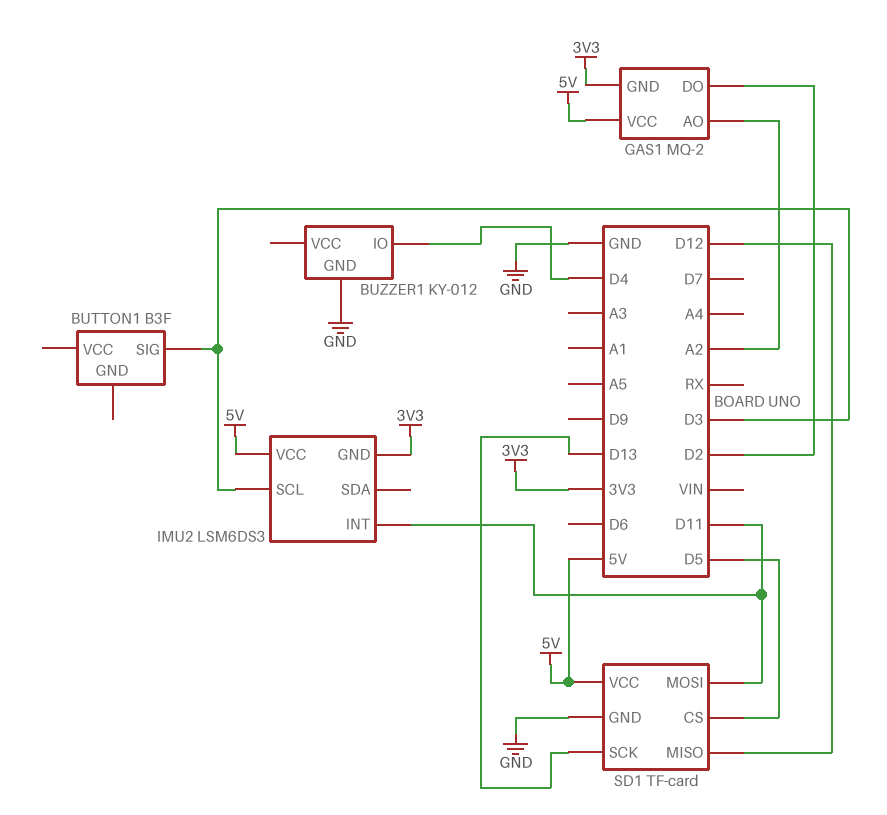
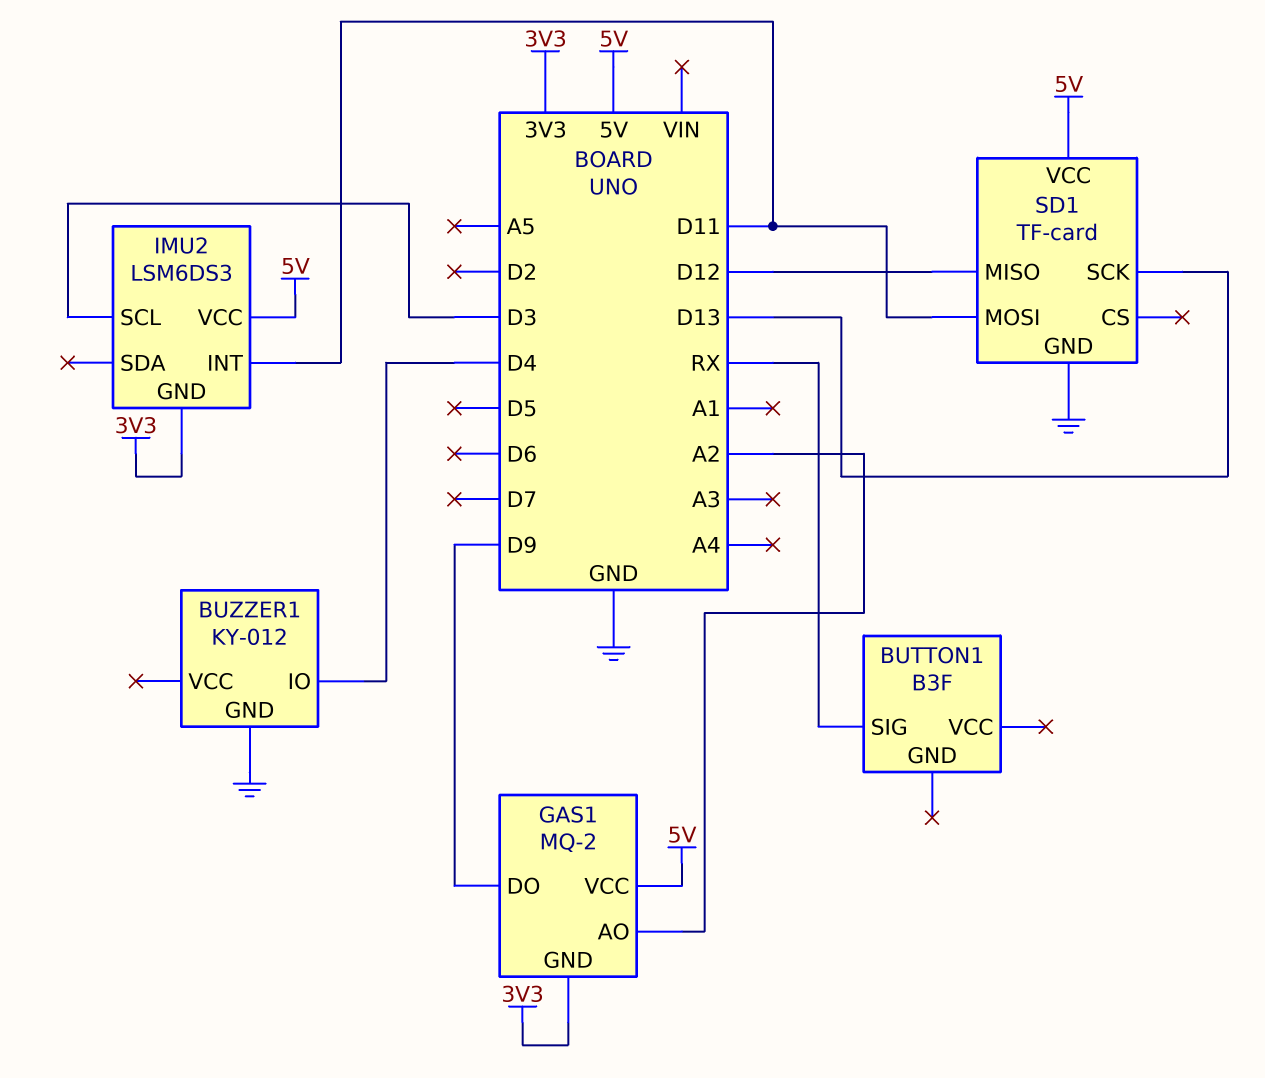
BUTTON1 pin SIG: D3 -> RX
GAS1 pin DO: D2 -> D9
SD1 pin CS: D5 -> none

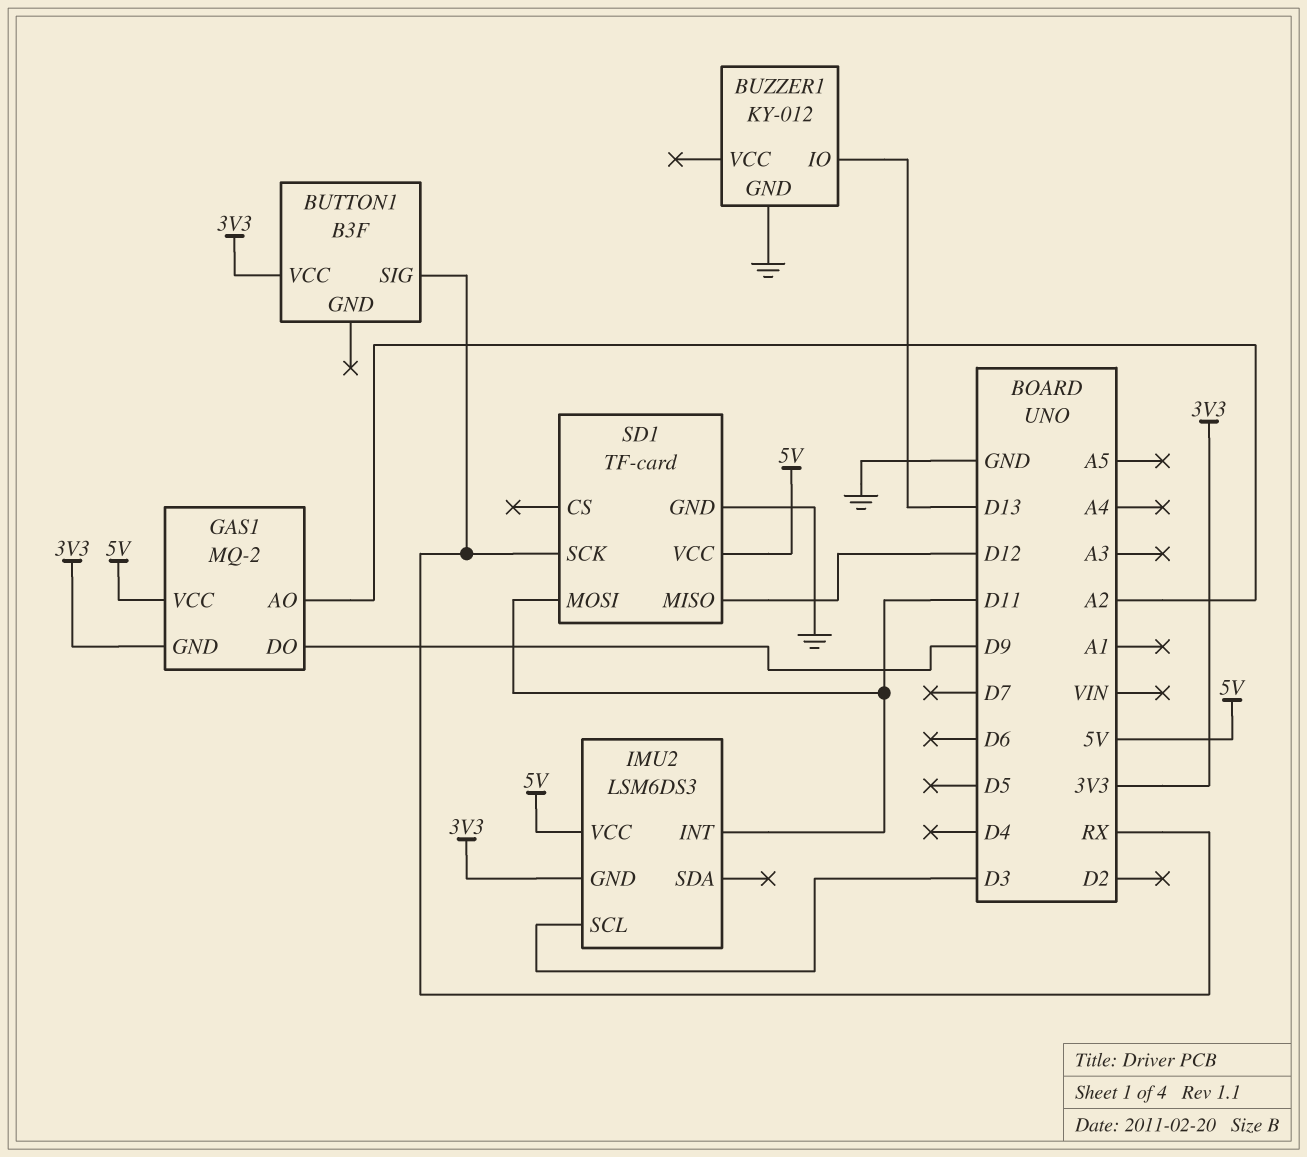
BUTTON1 pin VCC: none -> 3V3
BUZZER1 pin IO: D4 -> D13
SD1 pin SCK: D13 -> RX

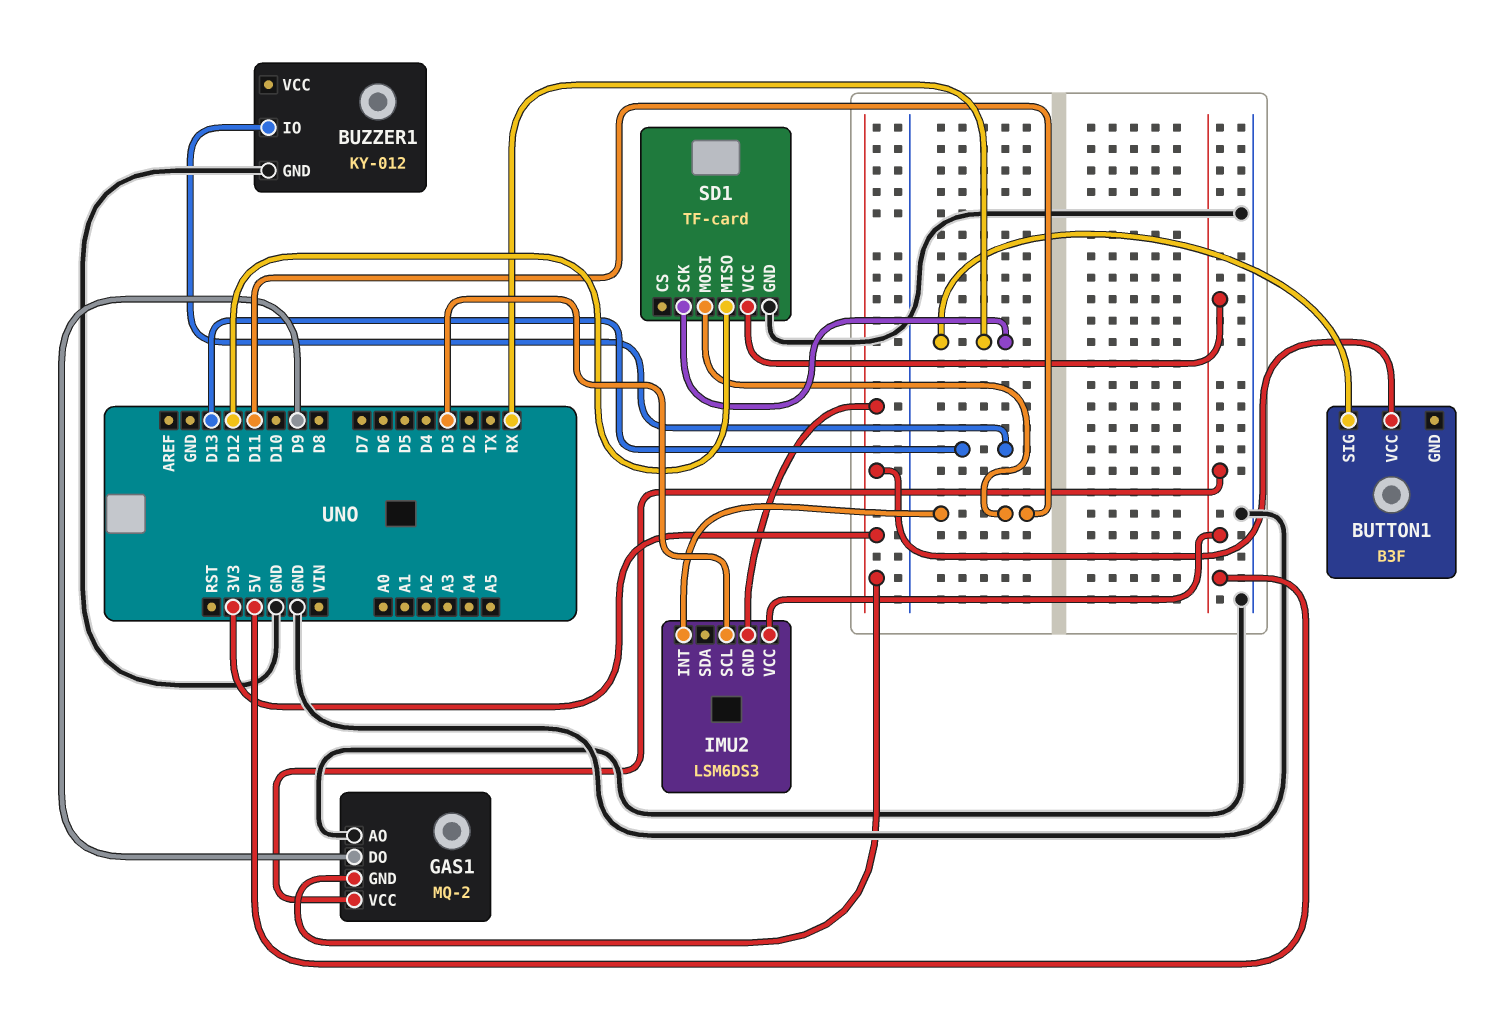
GAS1 pin AO: A2 -> GND

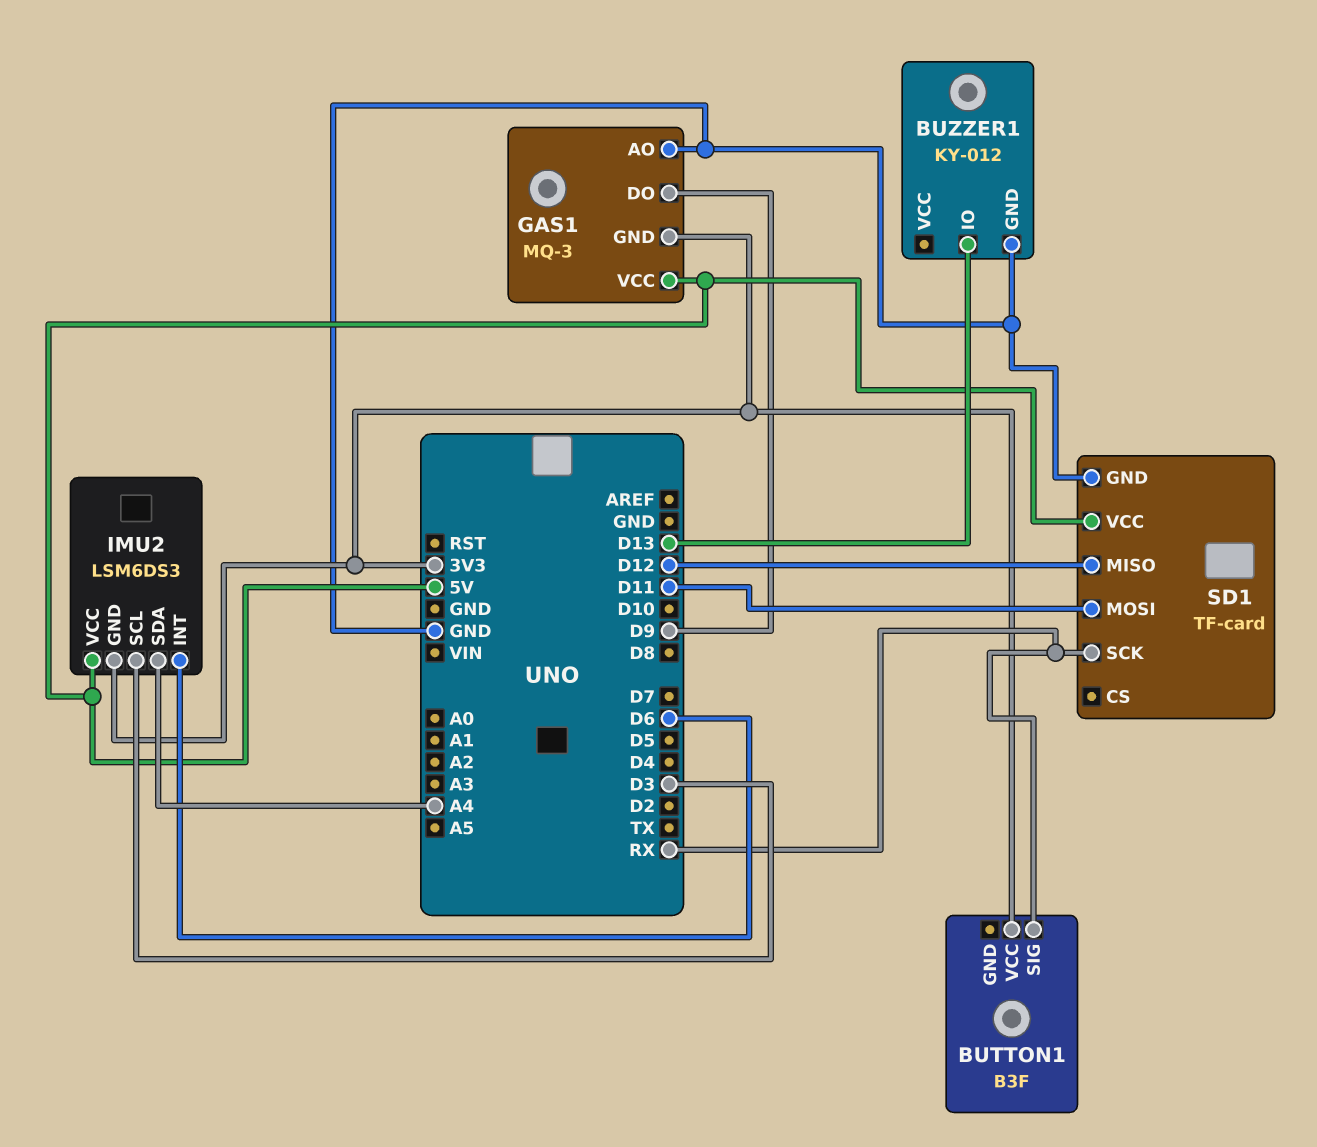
GAS1: MQ-2 -> MQ-3
IMU2 pin INT: D11 -> D6
IMU2 pin SDA: none -> A4

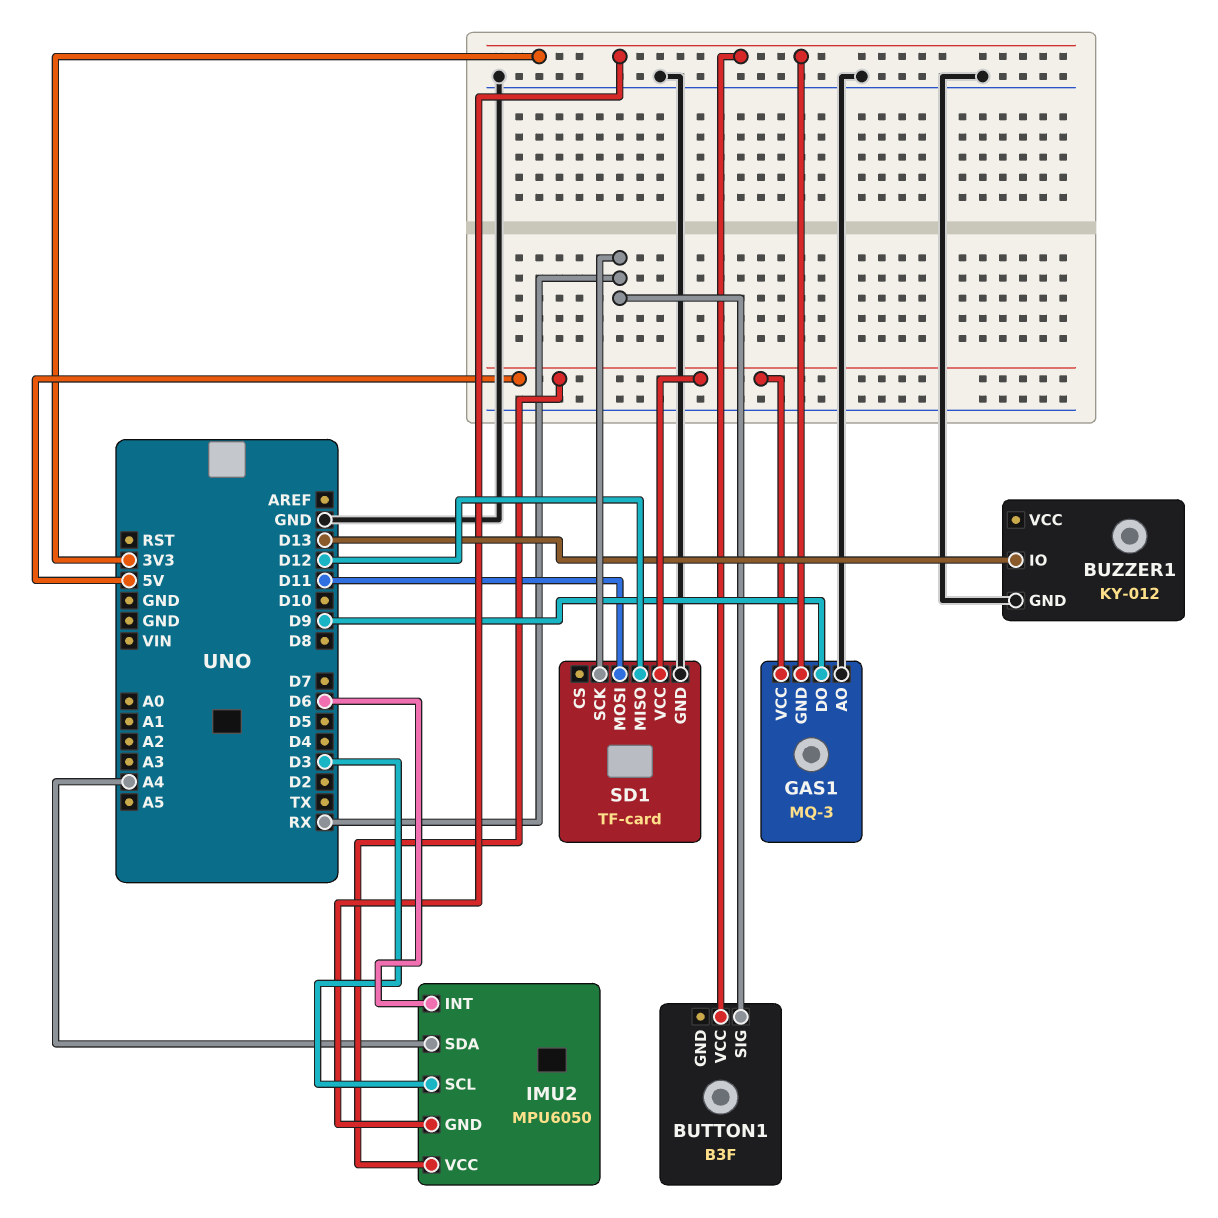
IMU2: LSM6DS3 -> MPU6050

